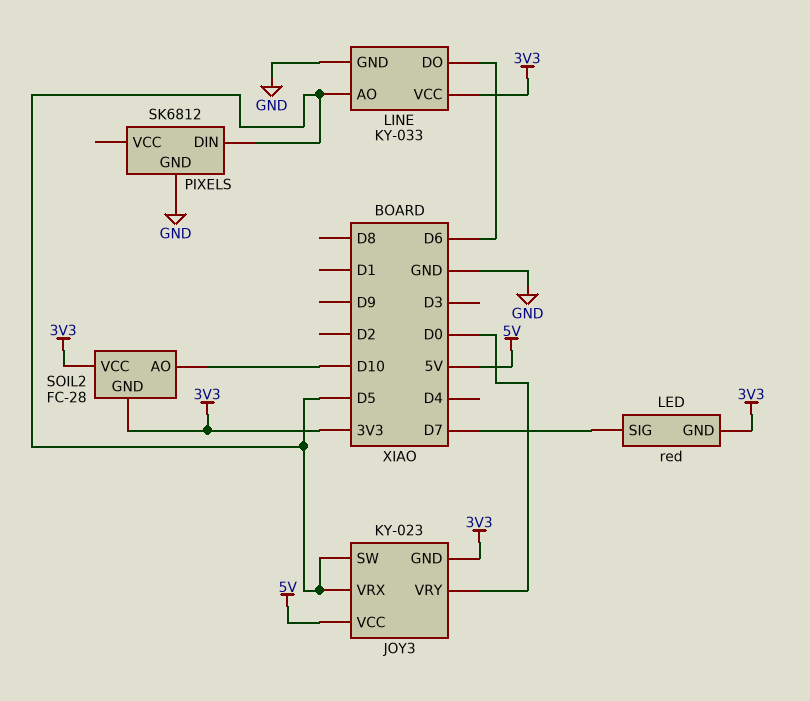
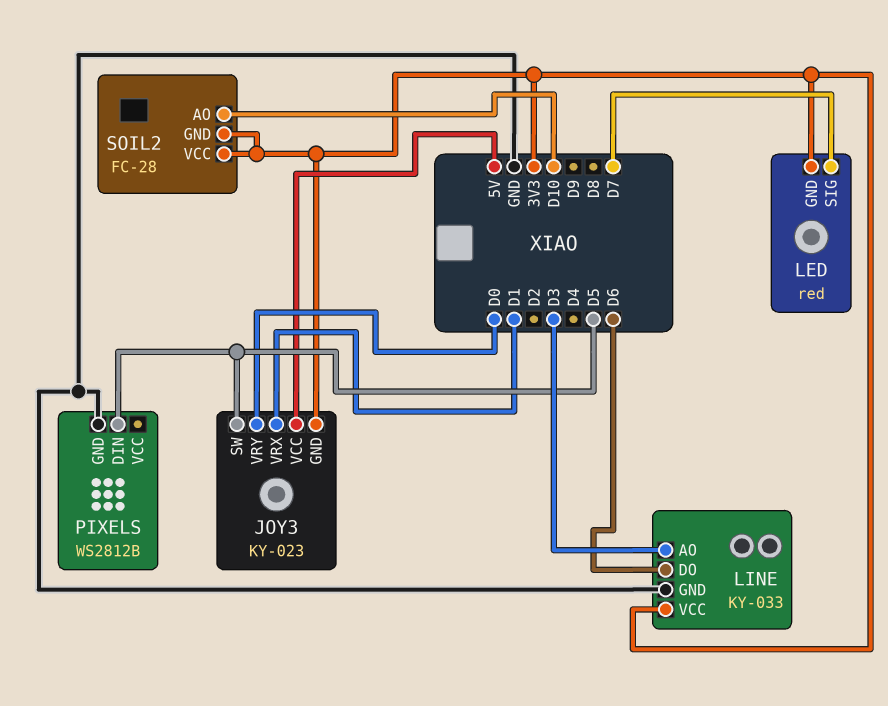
JOY3 pin VRX: D5 -> D1
LINE pin AO: D5 -> D3
PIXELS: SK6812 -> WS2812B

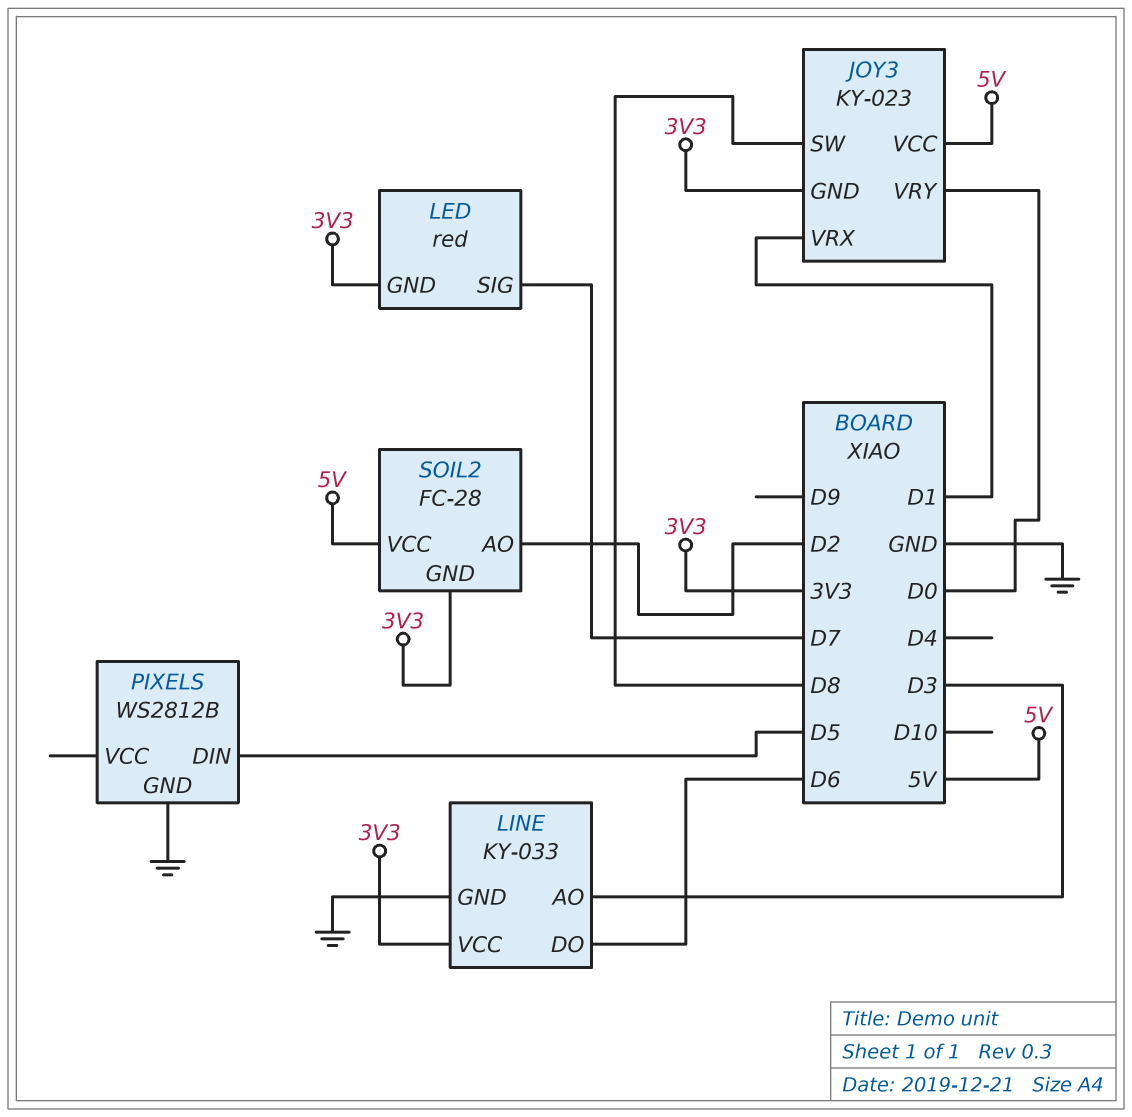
JOY3 pin SW: D5 -> D8
SOIL2 pin AO: D10 -> D2
SOIL2 pin VCC: 3V3 -> 5V

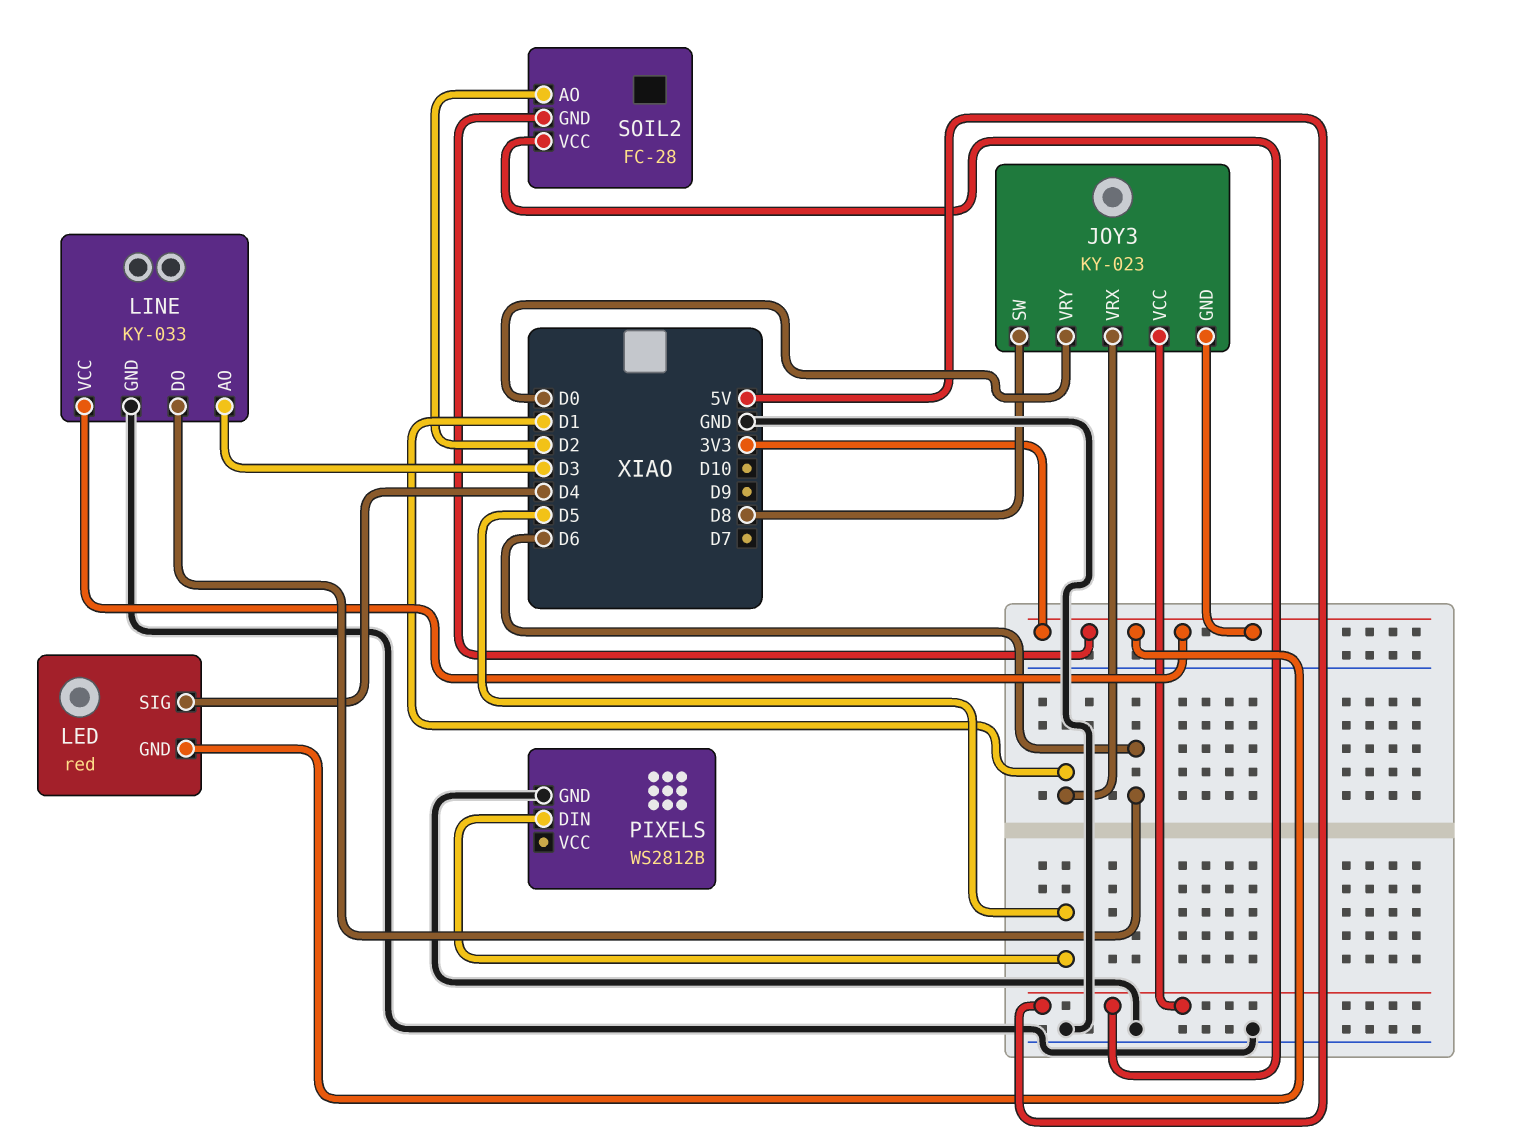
LED pin SIG: D7 -> D4

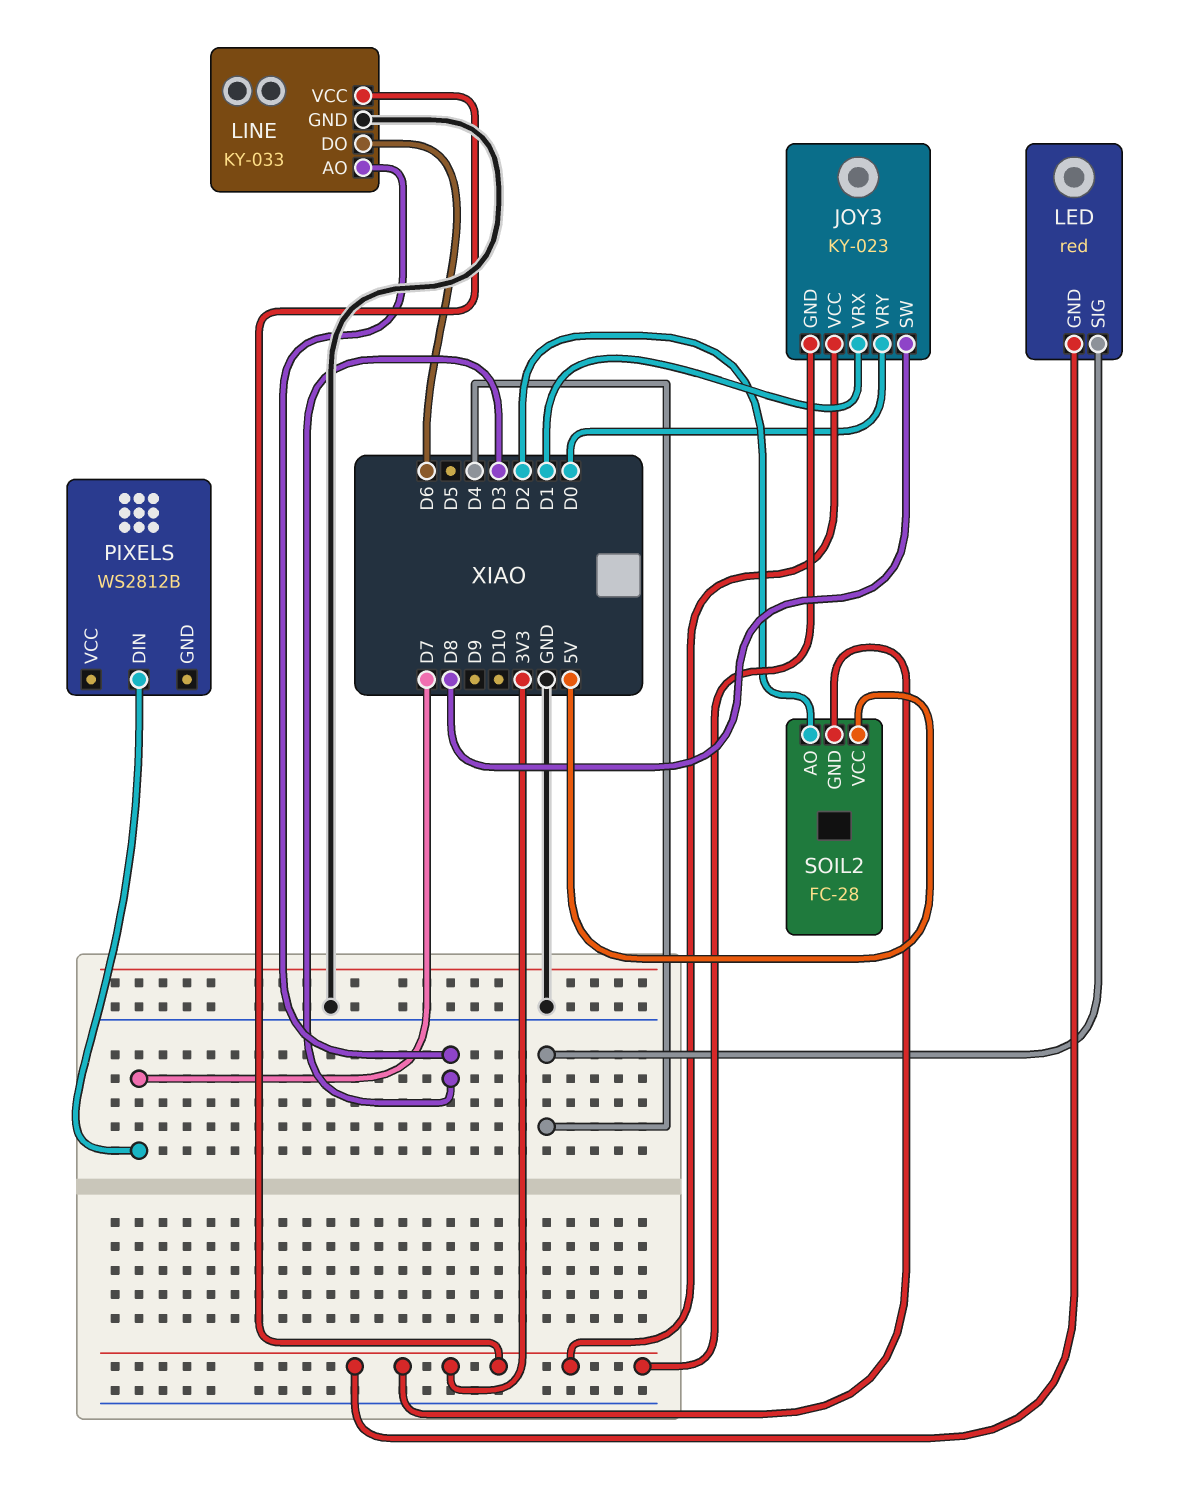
JOY3 pin VCC: 5V -> 3V3
PIXELS pin DIN: D5 -> D7
PIXELS pin GND: GND -> none

